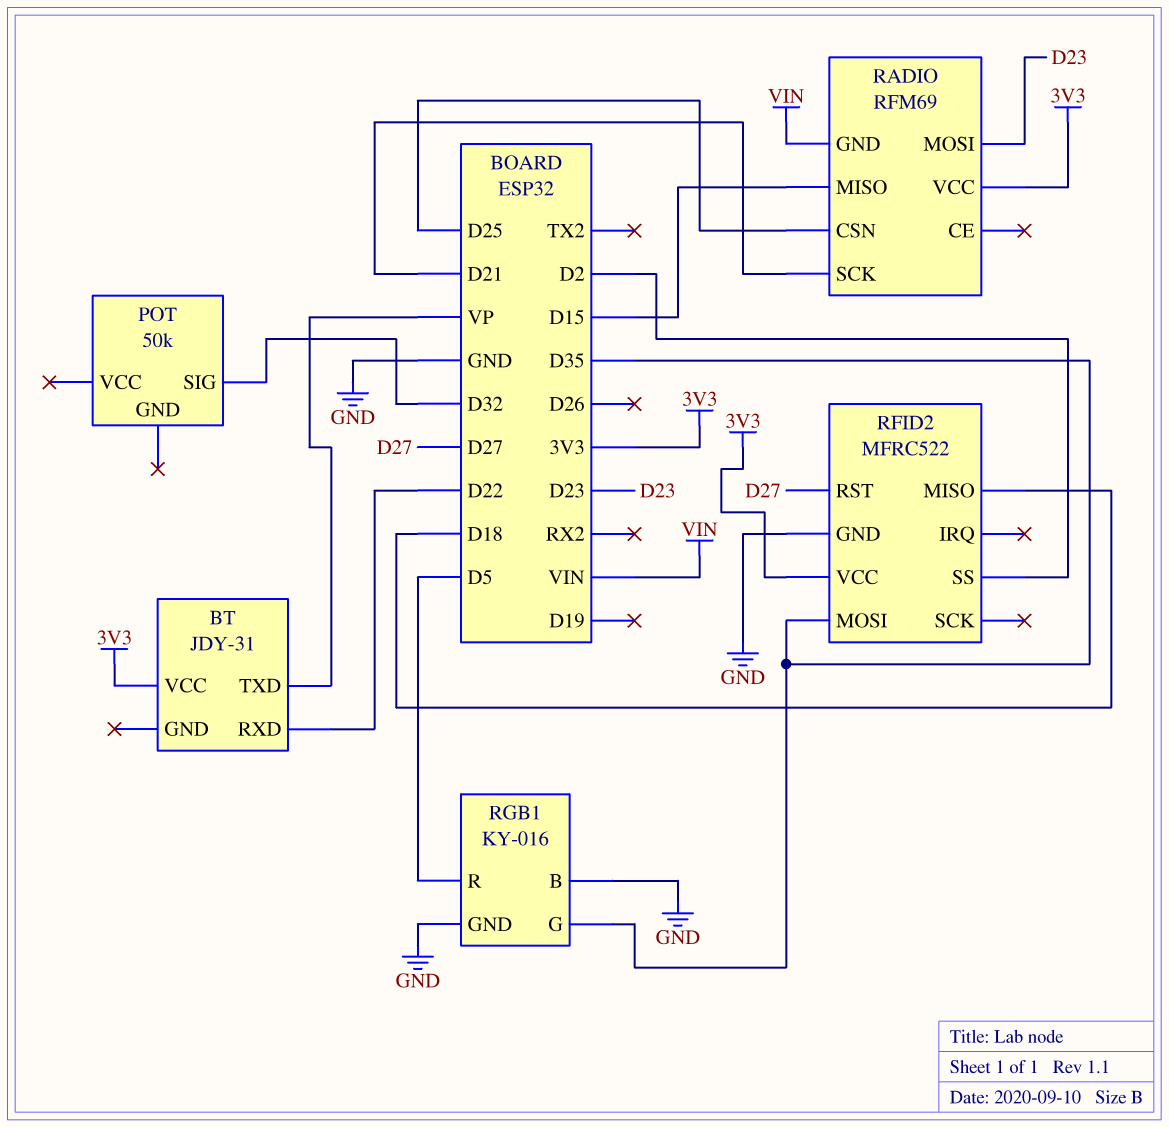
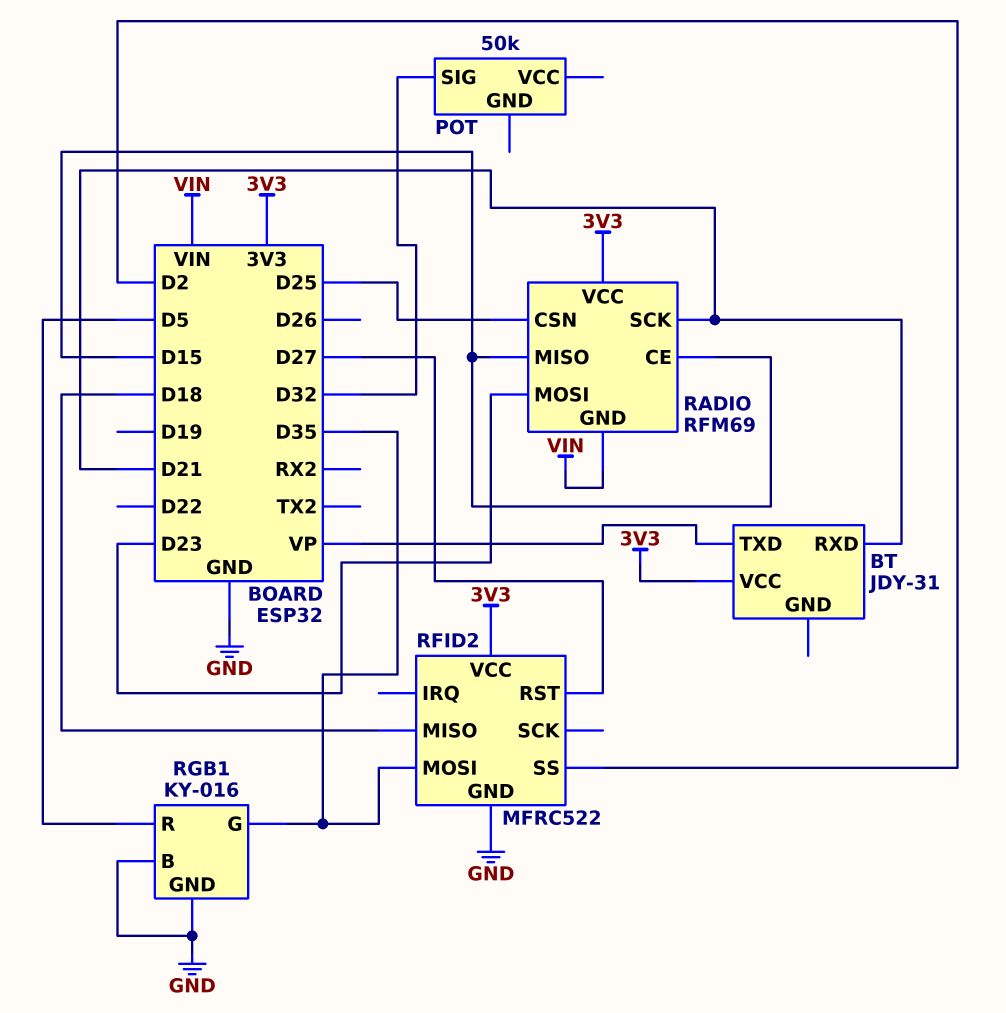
BT pin RXD: D22 -> D21
RADIO pin CE: none -> D15

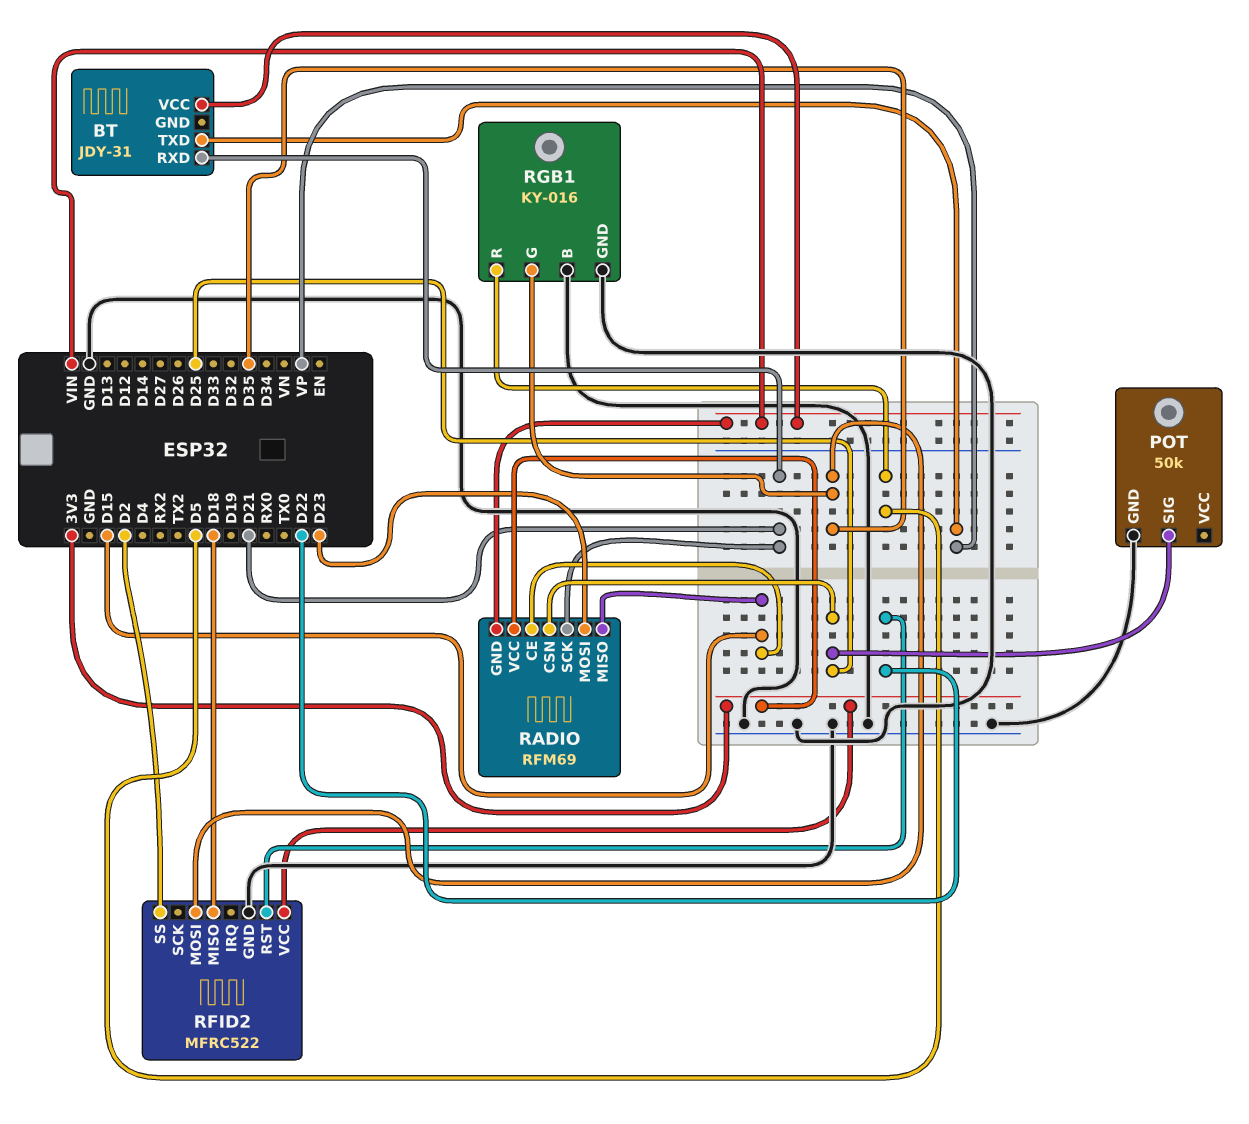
BT pin VCC: 3V3 -> VIN
POT pin GND: none -> GND
POT pin SIG: D32 -> D25
RFID2 pin RST: D27 -> D22

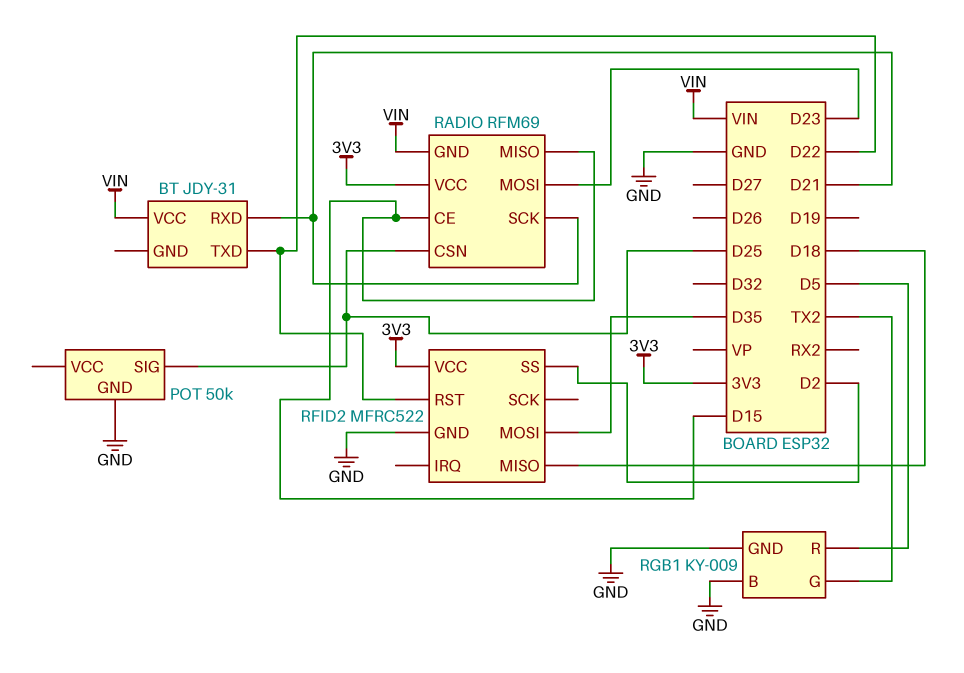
BT pin TXD: VP -> D22
RGB1: KY-016 -> KY-009
RGB1 pin G: D35 -> TX2

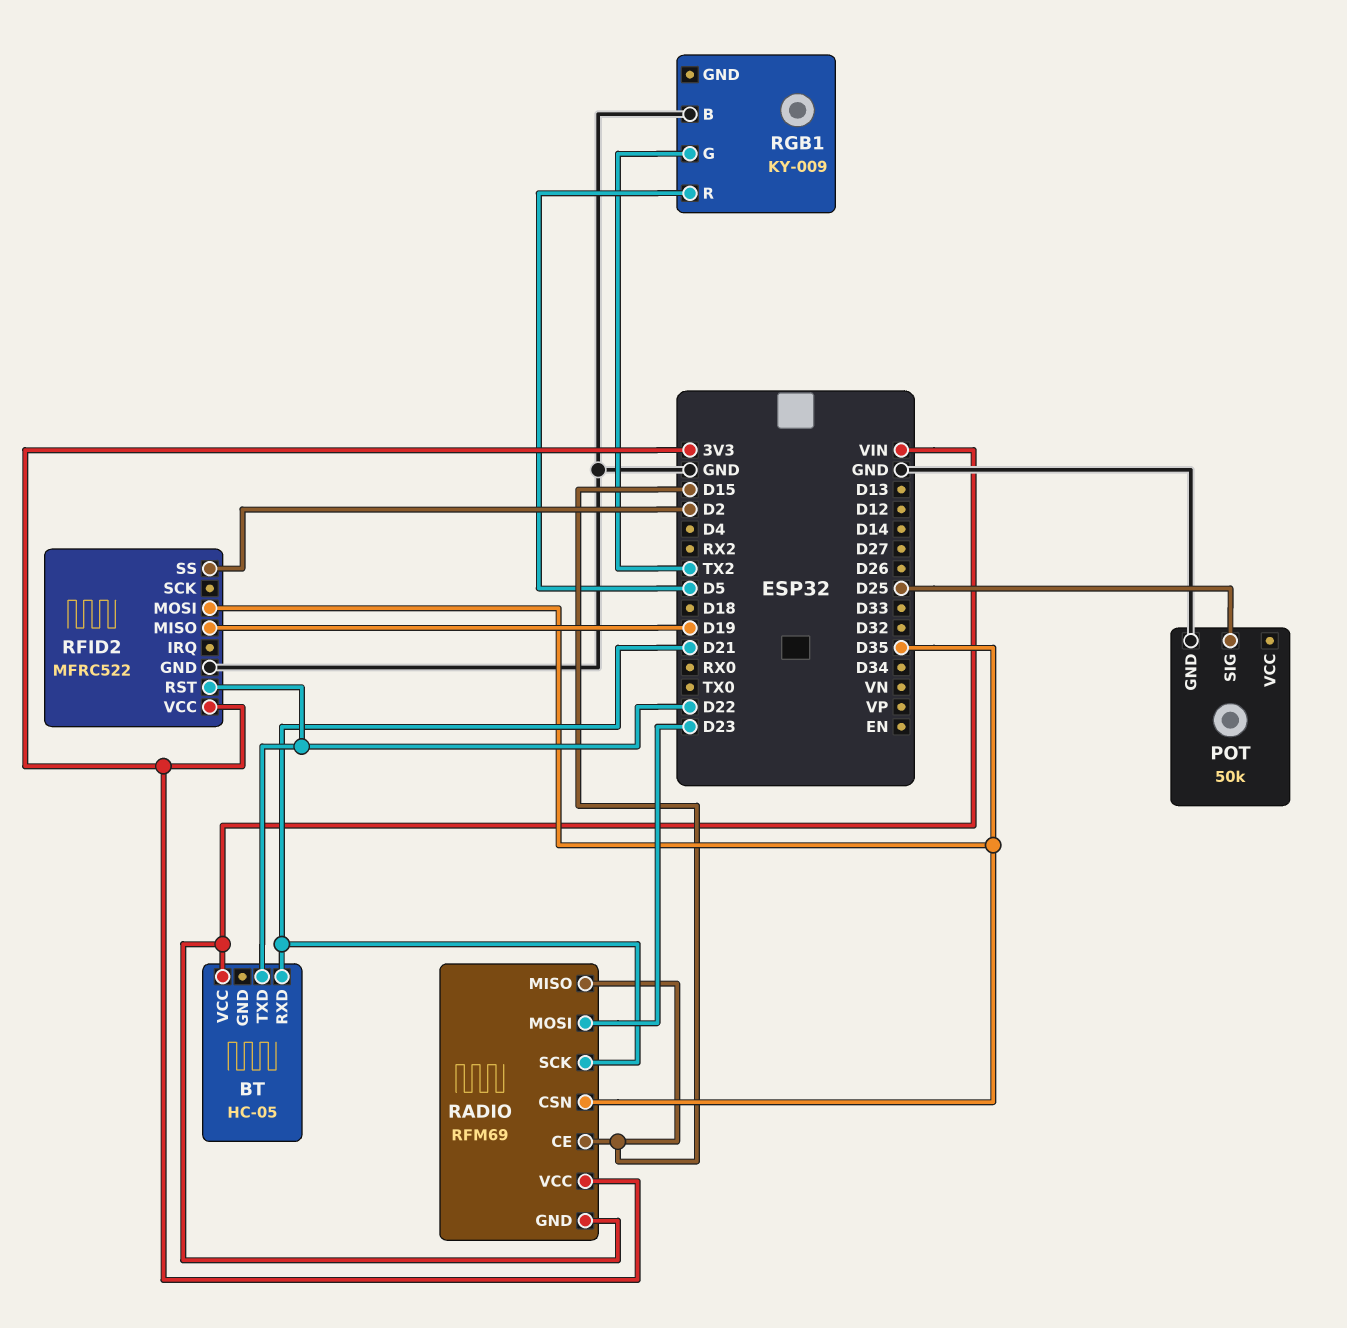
BT: JDY-31 -> HC-05
RADIO pin CSN: D25 -> D35
RFID2 pin MISO: D18 -> D19
RGB1 pin GND: GND -> none

